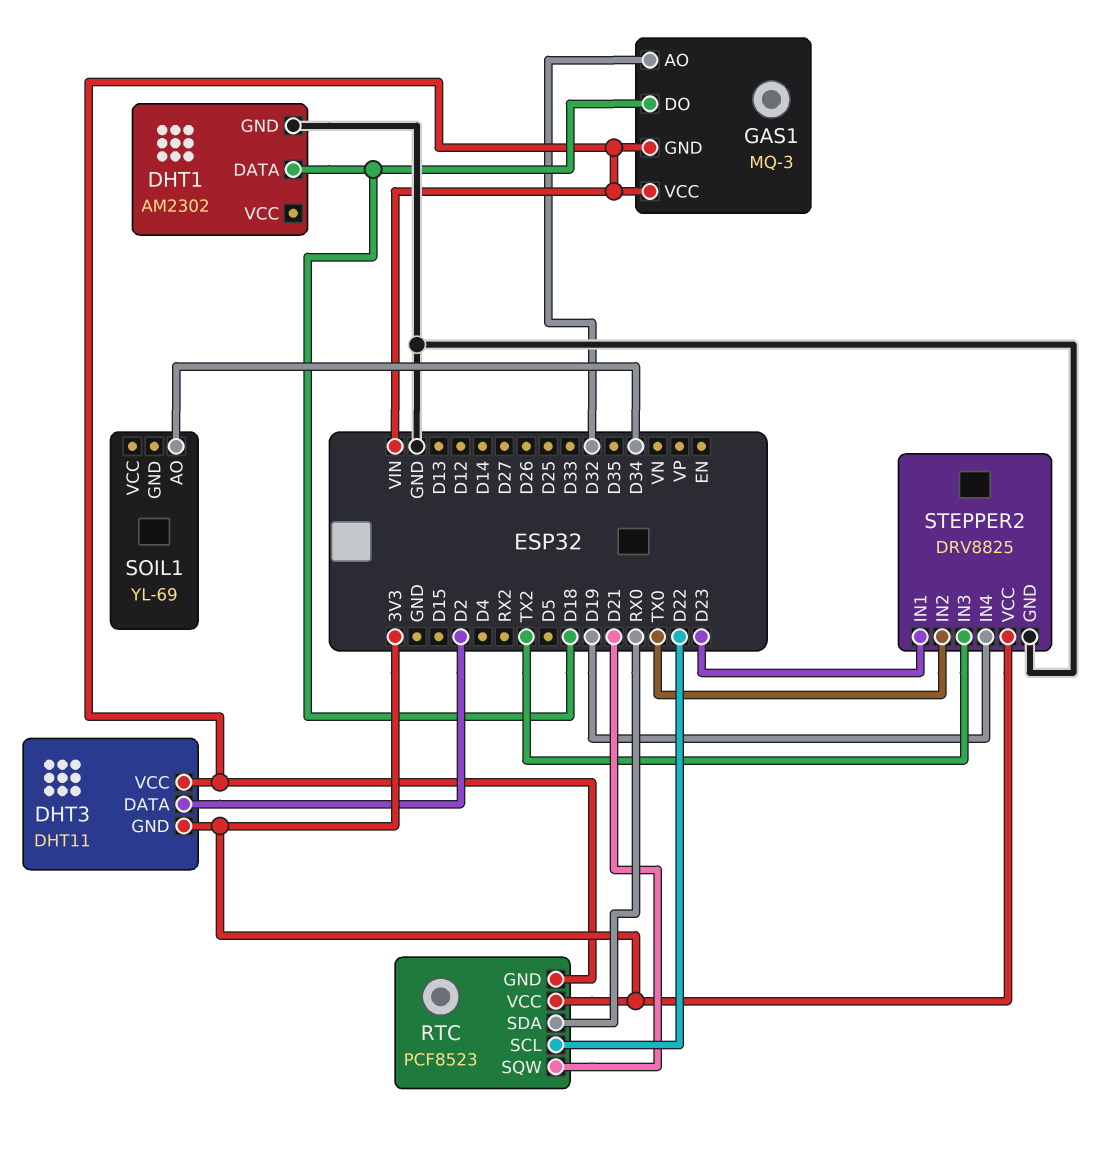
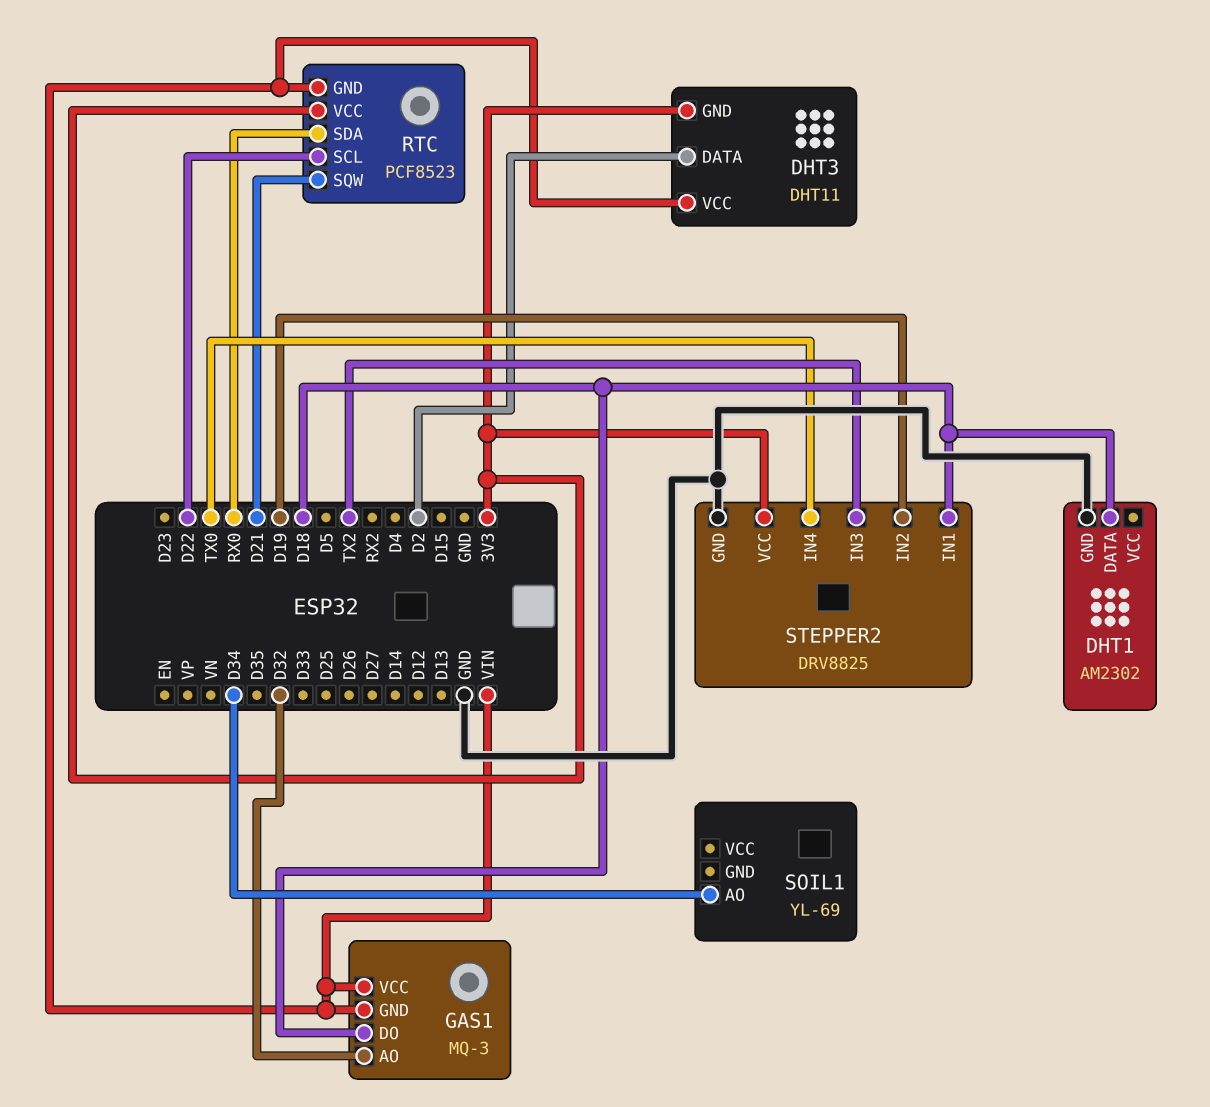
STEPPER2 pin IN1: D23 -> D18
STEPPER2 pin IN2: TX0 -> D19
STEPPER2 pin IN4: D19 -> TX0

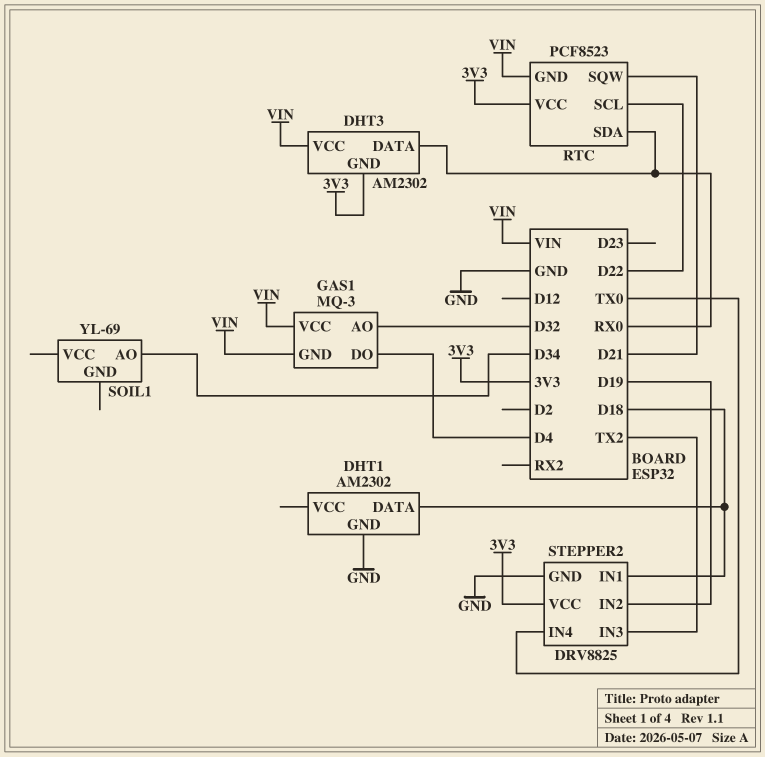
DHT3: DHT11 -> AM2302
DHT3 pin DATA: D2 -> RX0
GAS1 pin DO: D18 -> D4

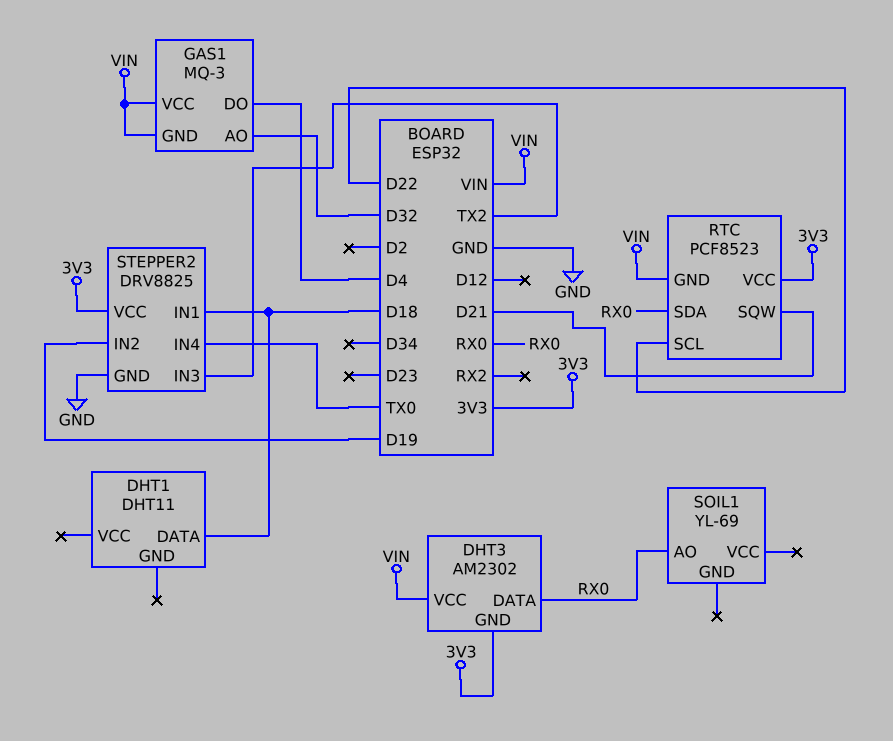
DHT1: AM2302 -> DHT11
DHT1 pin GND: GND -> none
SOIL1 pin AO: D34 -> RX0

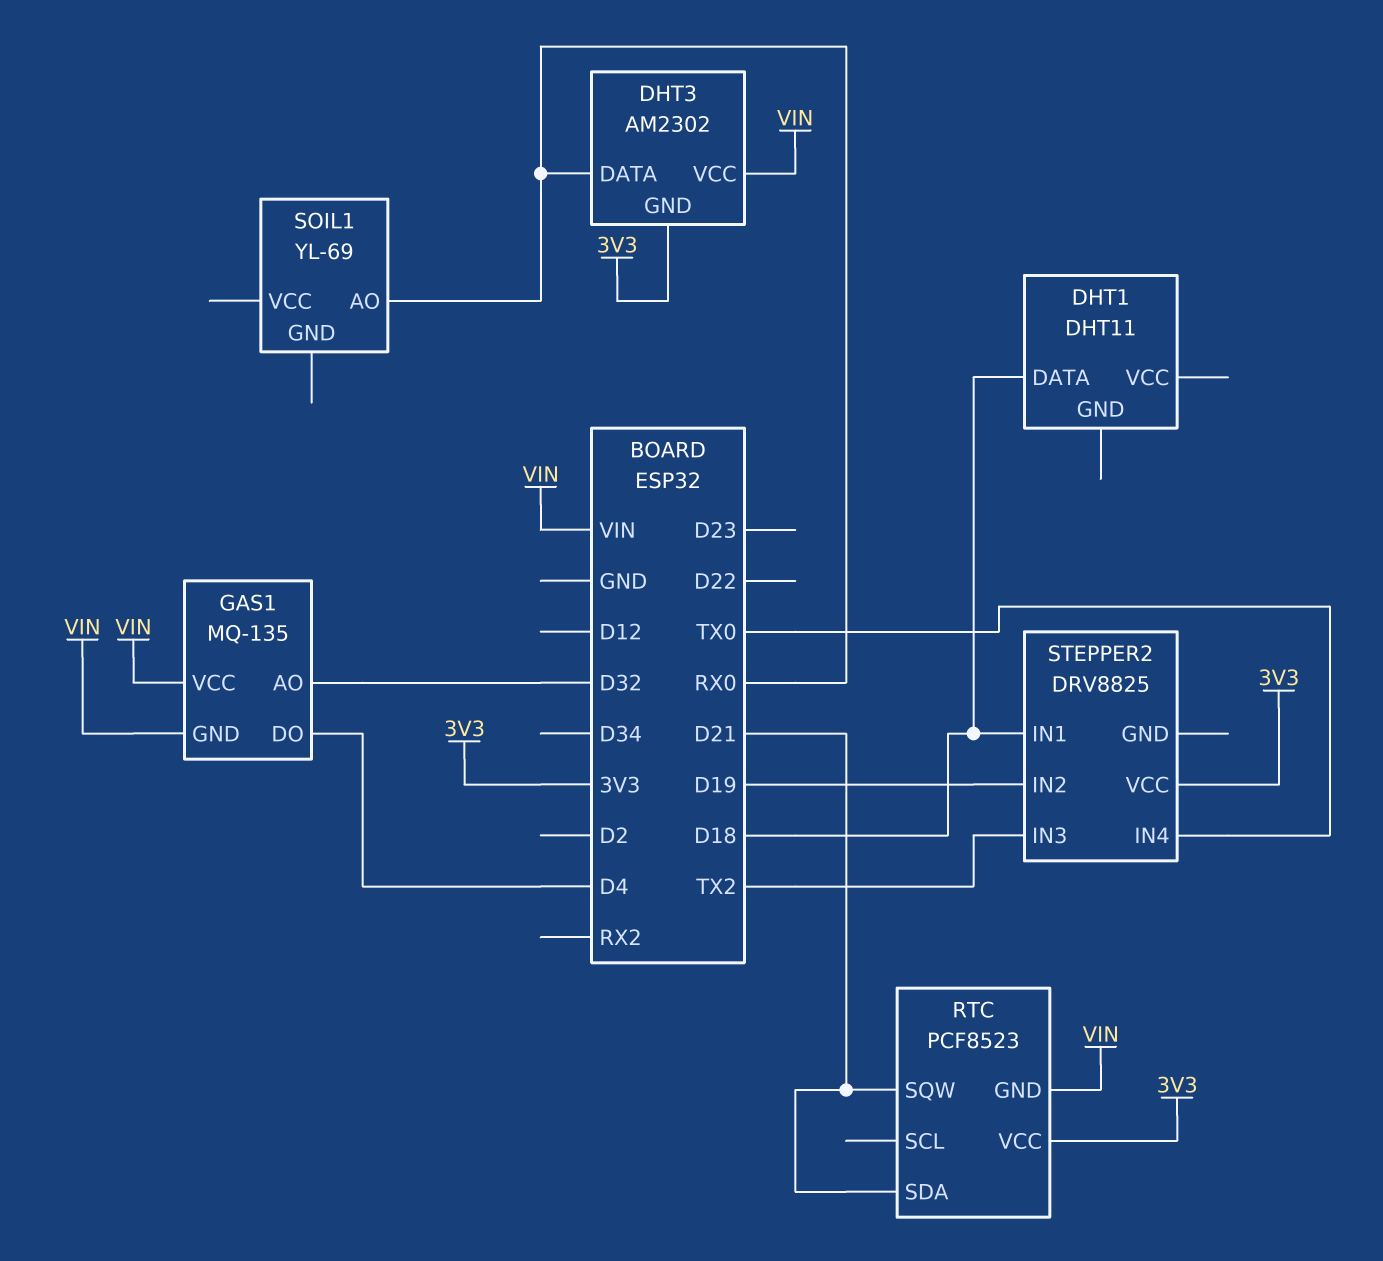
GAS1: MQ-3 -> MQ-135
RTC pin SCL: D22 -> none
RTC pin SDA: RX0 -> D21
STEPPER2 pin GND: GND -> none

